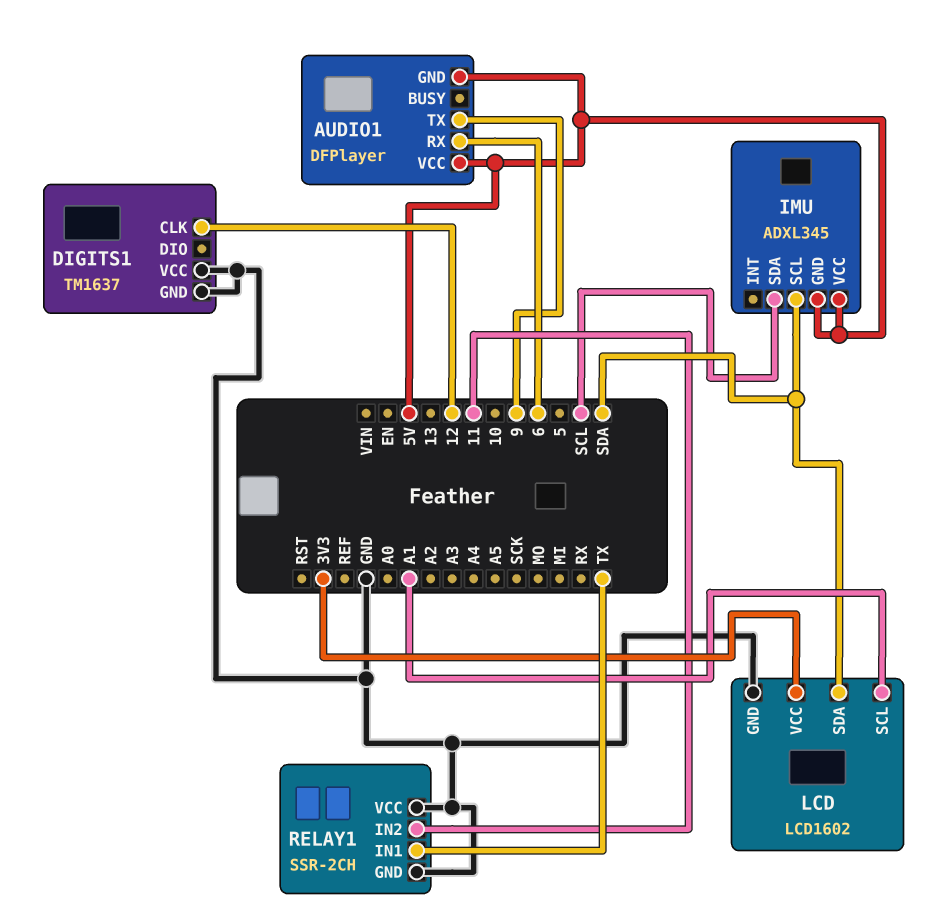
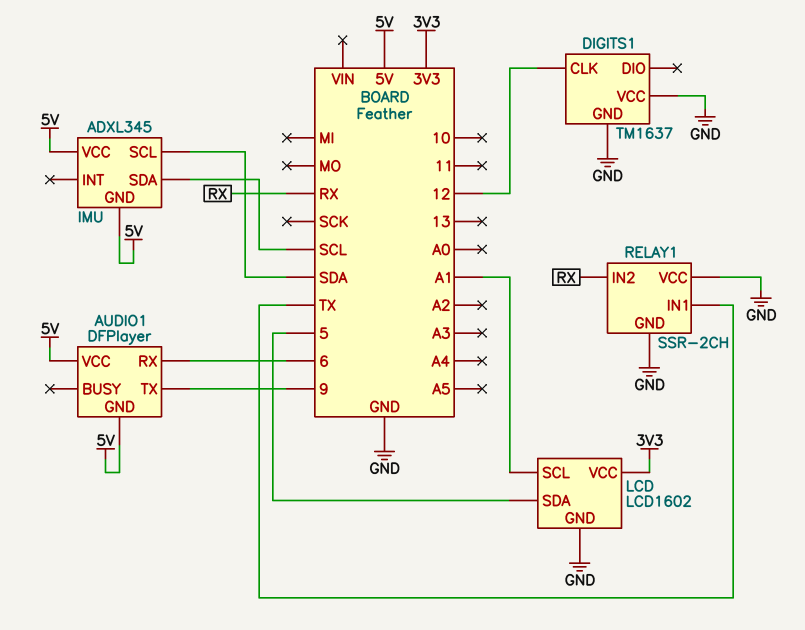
LCD pin SDA: SDA -> 5
RELAY1 pin IN2: 11 -> RX

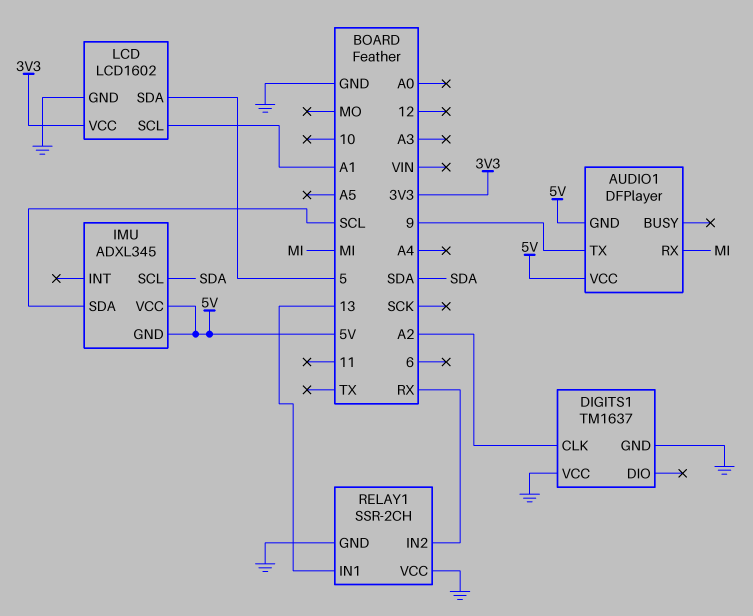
AUDIO1 pin RX: 6 -> MI
DIGITS1 pin CLK: 12 -> A2
RELAY1 pin IN1: TX -> 13

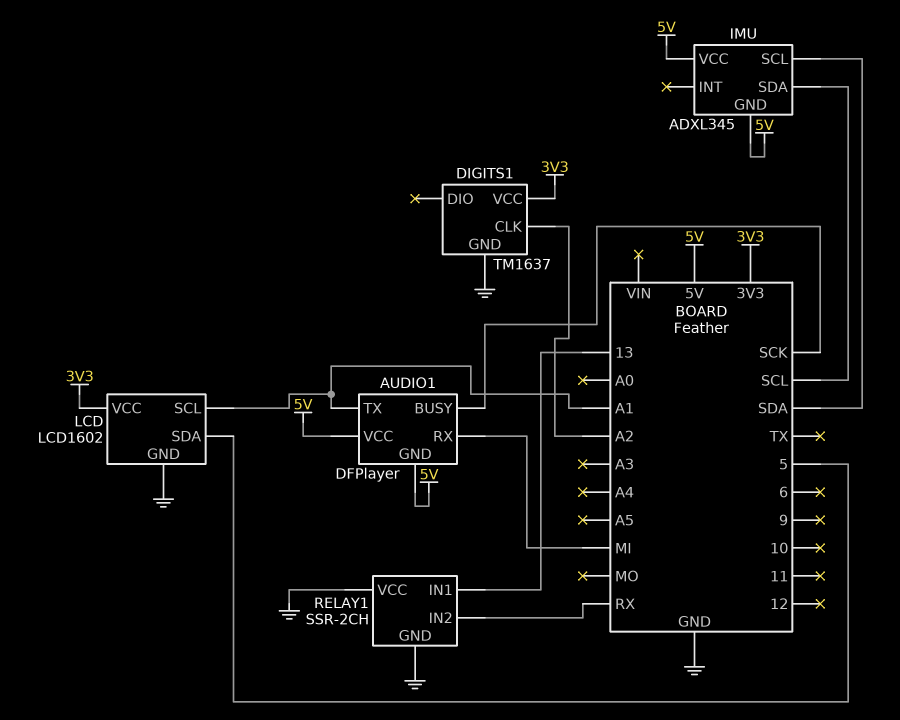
AUDIO1 pin BUSY: none -> SCK
AUDIO1 pin TX: 9 -> A1
DIGITS1 pin VCC: GND -> 3V3

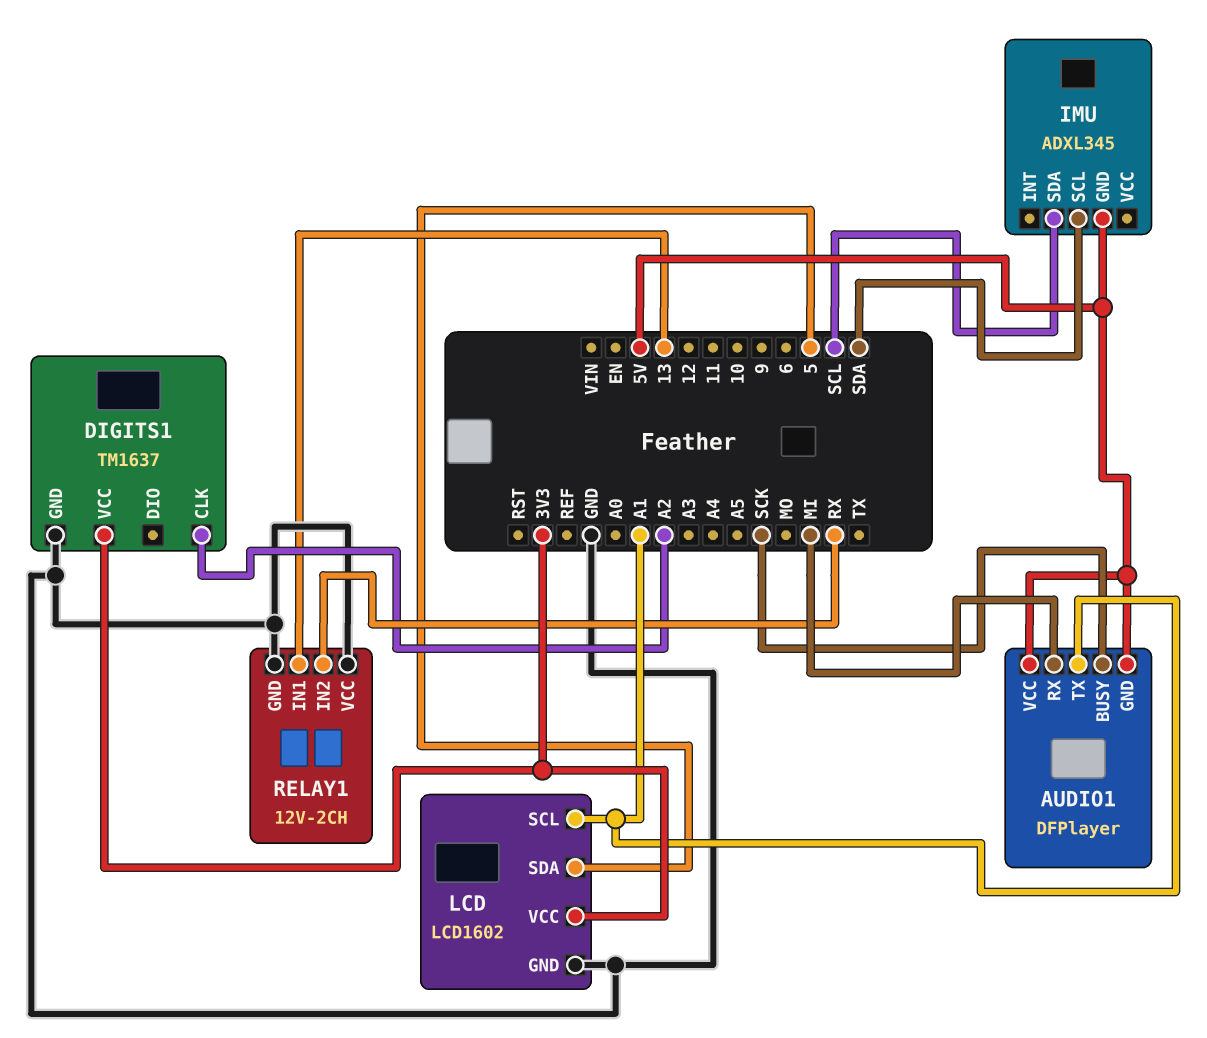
IMU pin VCC: 5V -> none
RELAY1: SSR-2CH -> 12V-2CH

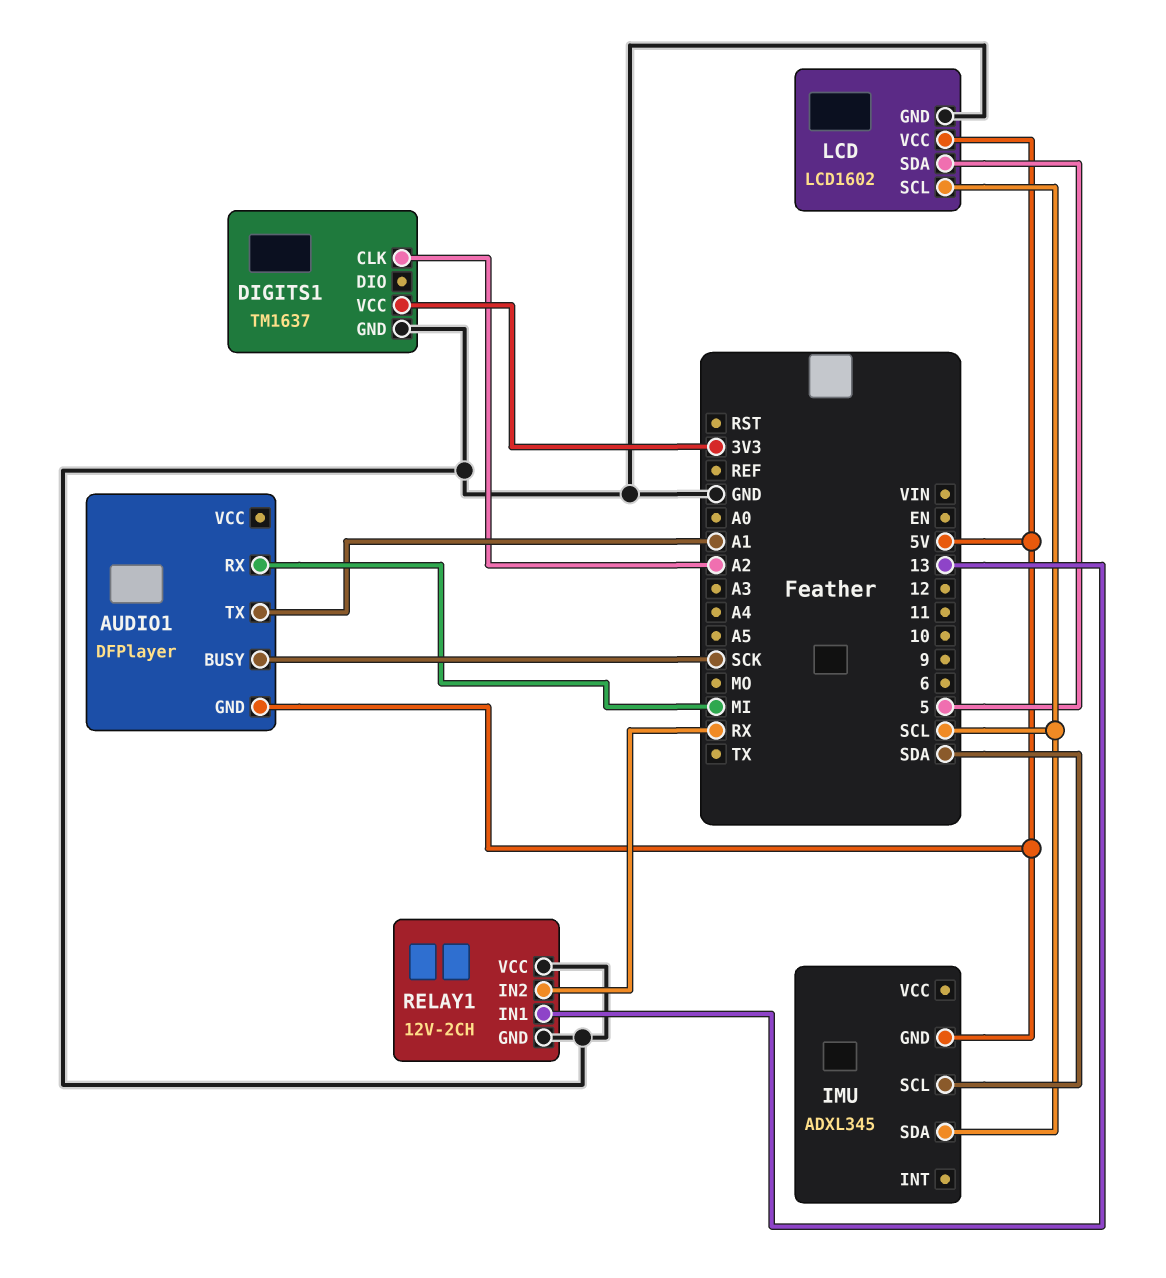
AUDIO1 pin VCC: 5V -> none
LCD pin SCL: A1 -> SCL
LCD pin VCC: 3V3 -> 5V

